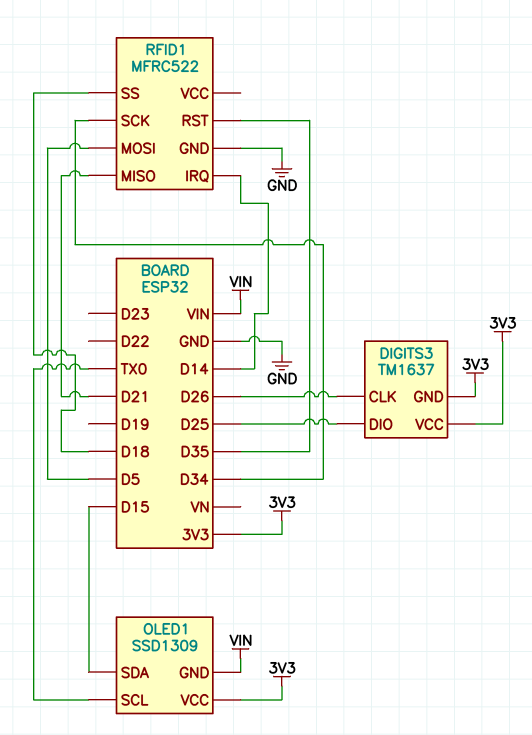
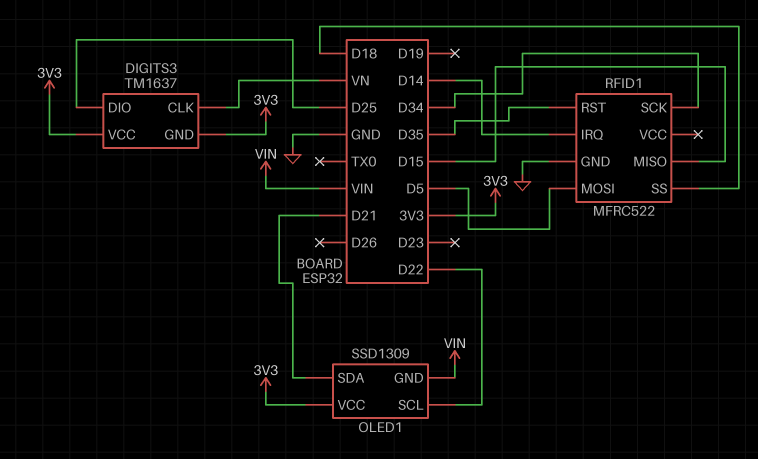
DIGITS3 pin CLK: D26 -> VN
OLED1 pin SCL: TX0 -> D22
OLED1 pin SDA: D15 -> D21
RFID1 pin MISO: D21 -> D15

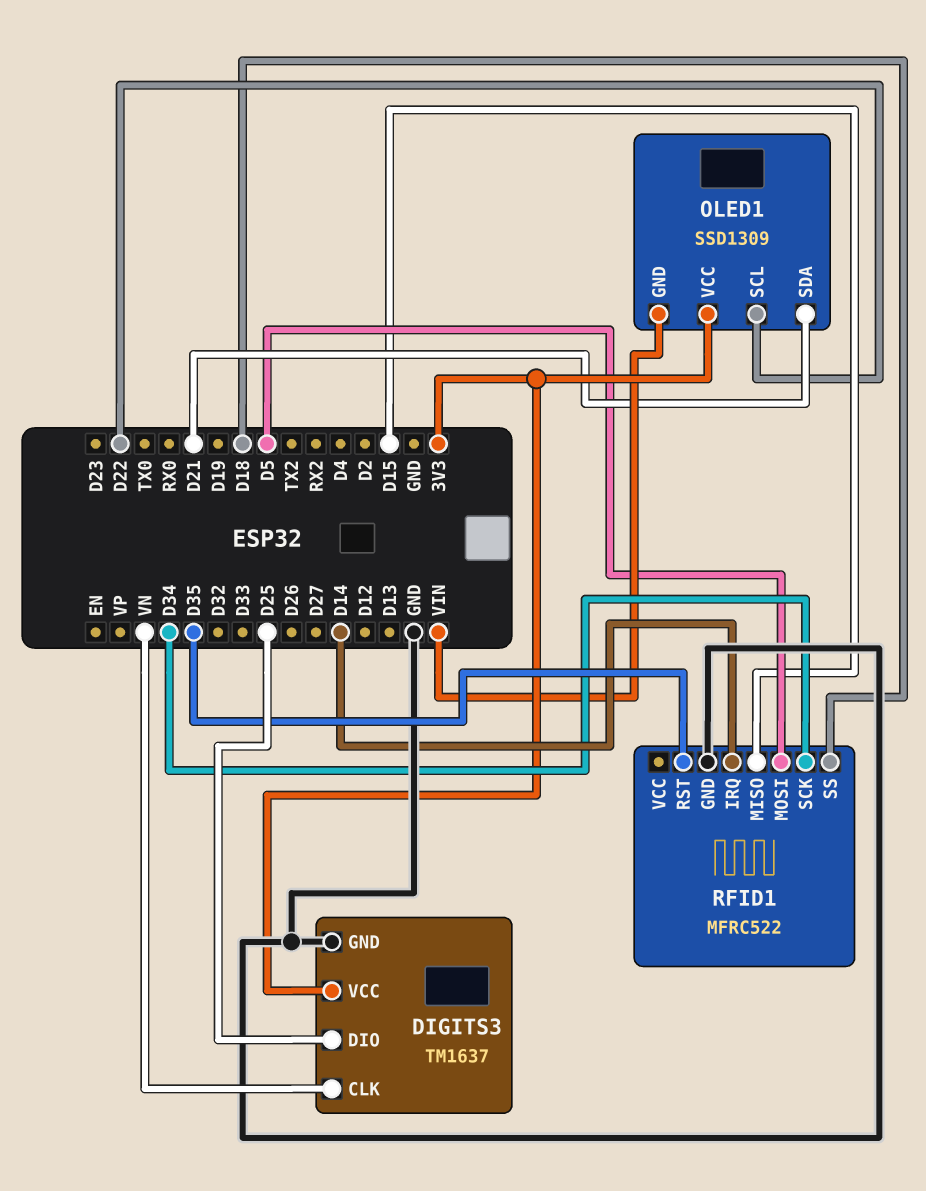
DIGITS3 pin GND: 3V3 -> GND

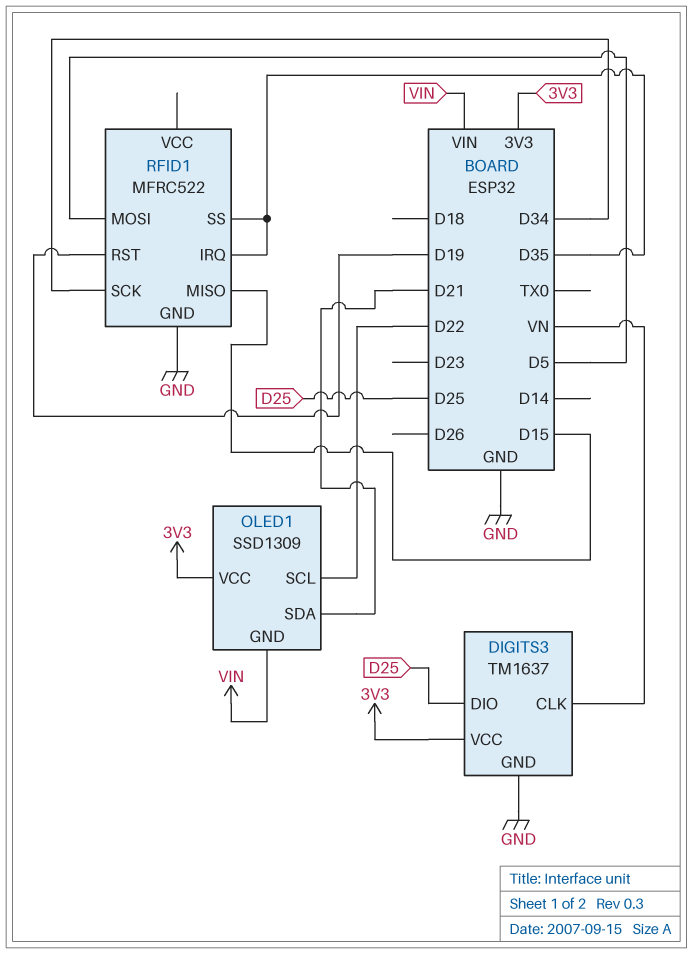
RFID1 pin IRQ: D14 -> D35
RFID1 pin RST: D35 -> D19
RFID1 pin SS: D18 -> D35

